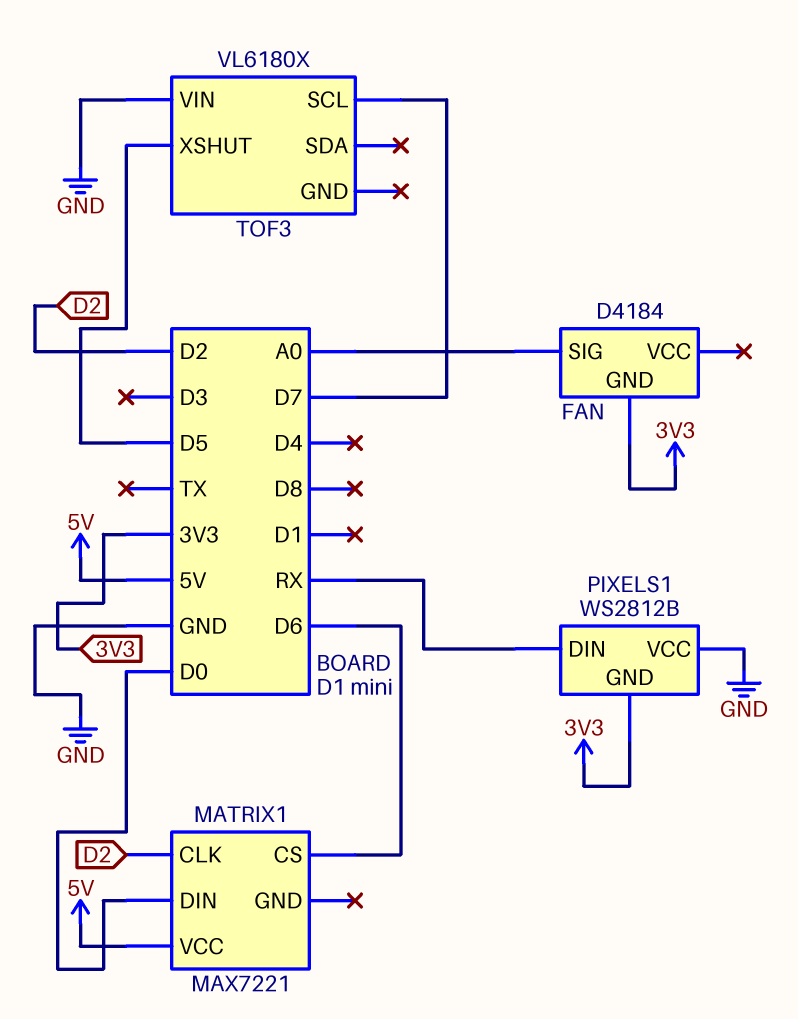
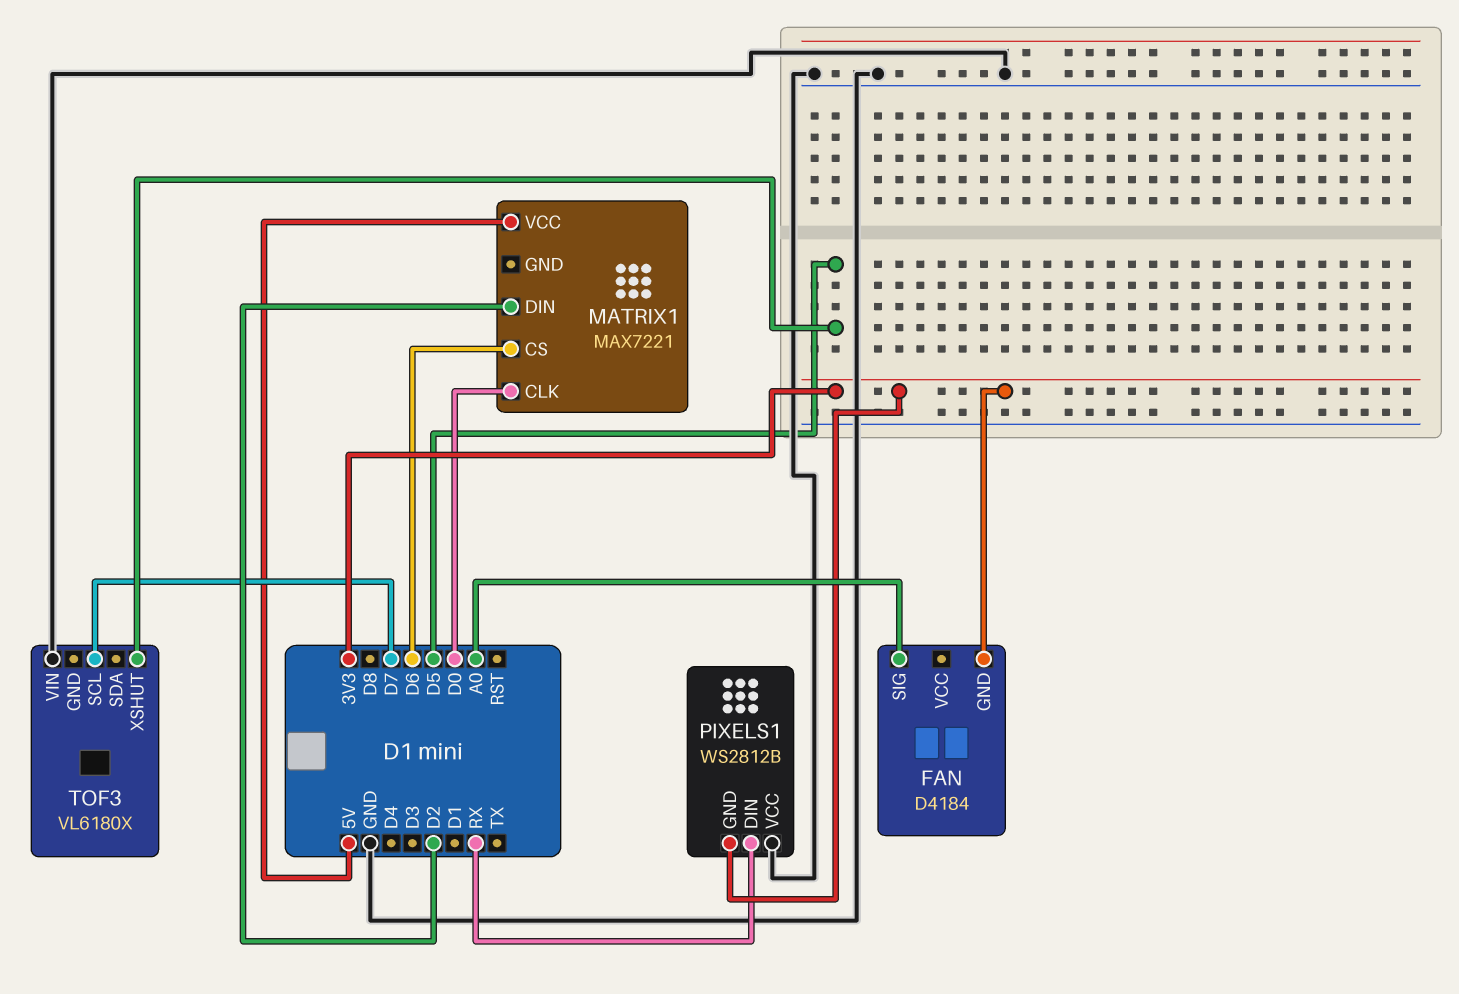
MATRIX1 pin CLK: D2 -> D0
MATRIX1 pin DIN: D0 -> D2

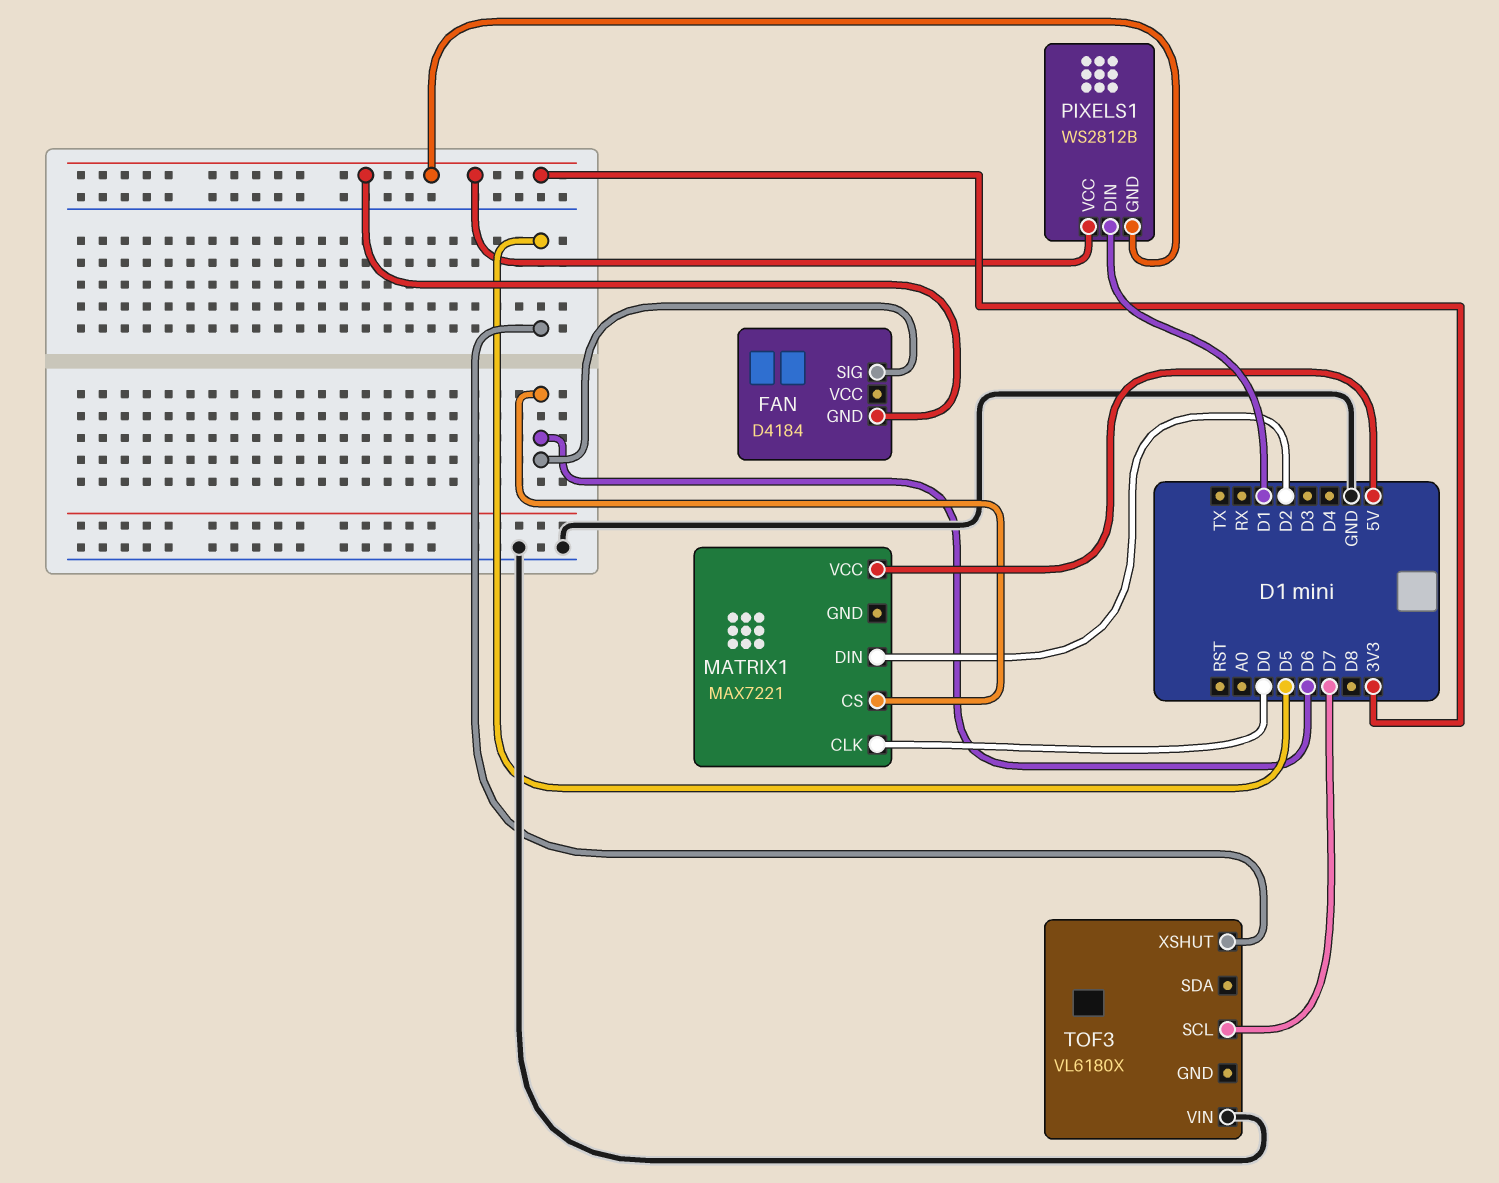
FAN pin SIG: A0 -> D6
PIXELS1 pin DIN: RX -> D1
PIXELS1 pin VCC: GND -> 3V3

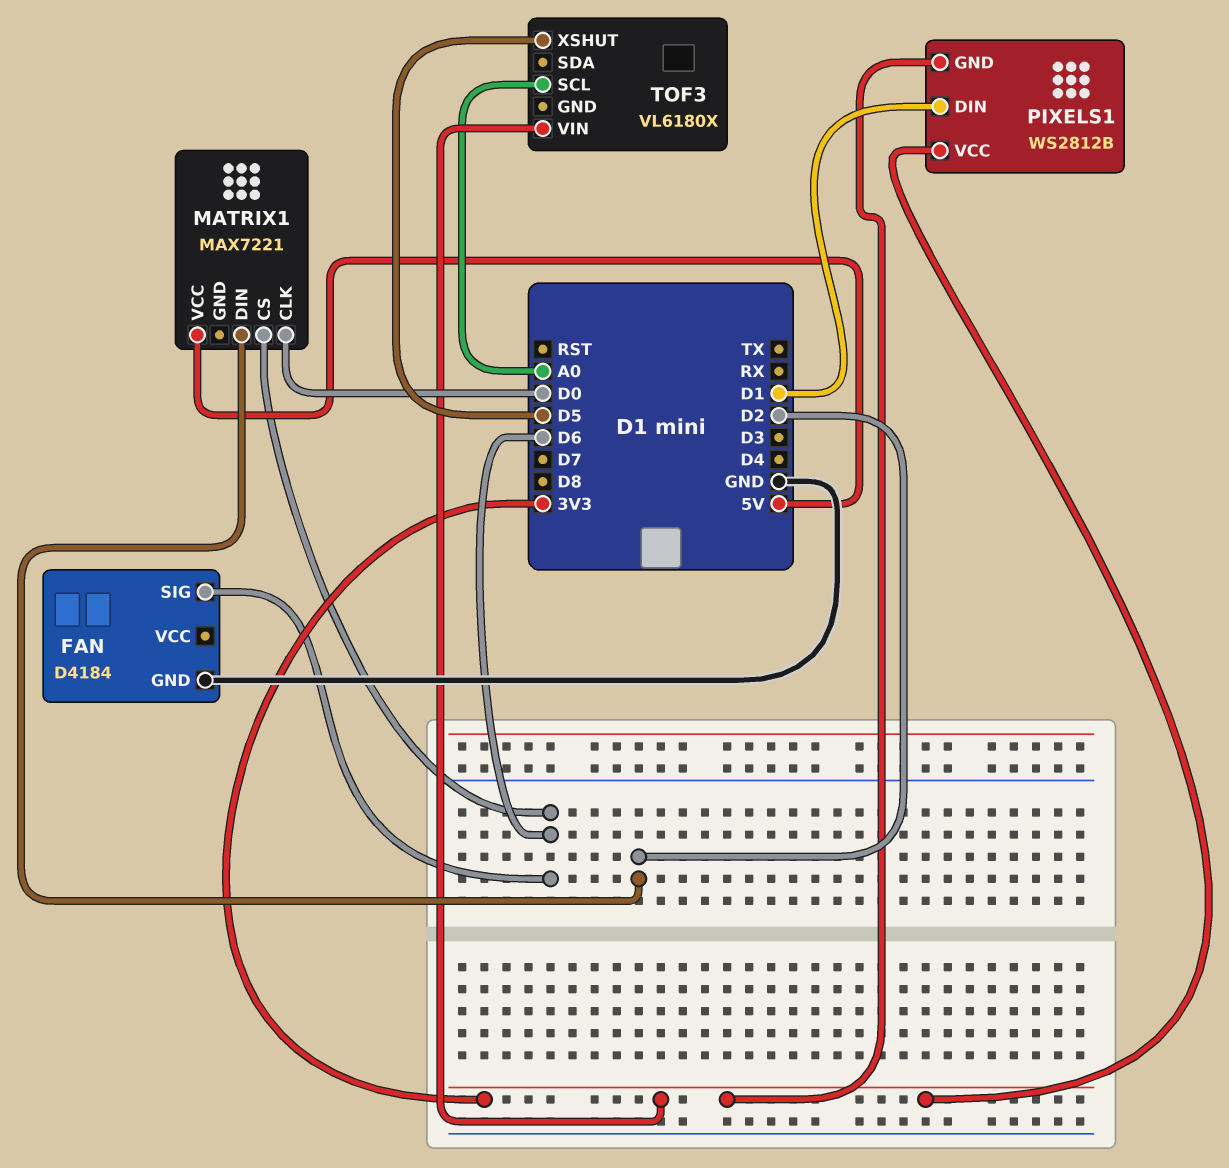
FAN pin GND: 3V3 -> GND
TOF3 pin SCL: D7 -> A0
TOF3 pin VIN: GND -> 3V3

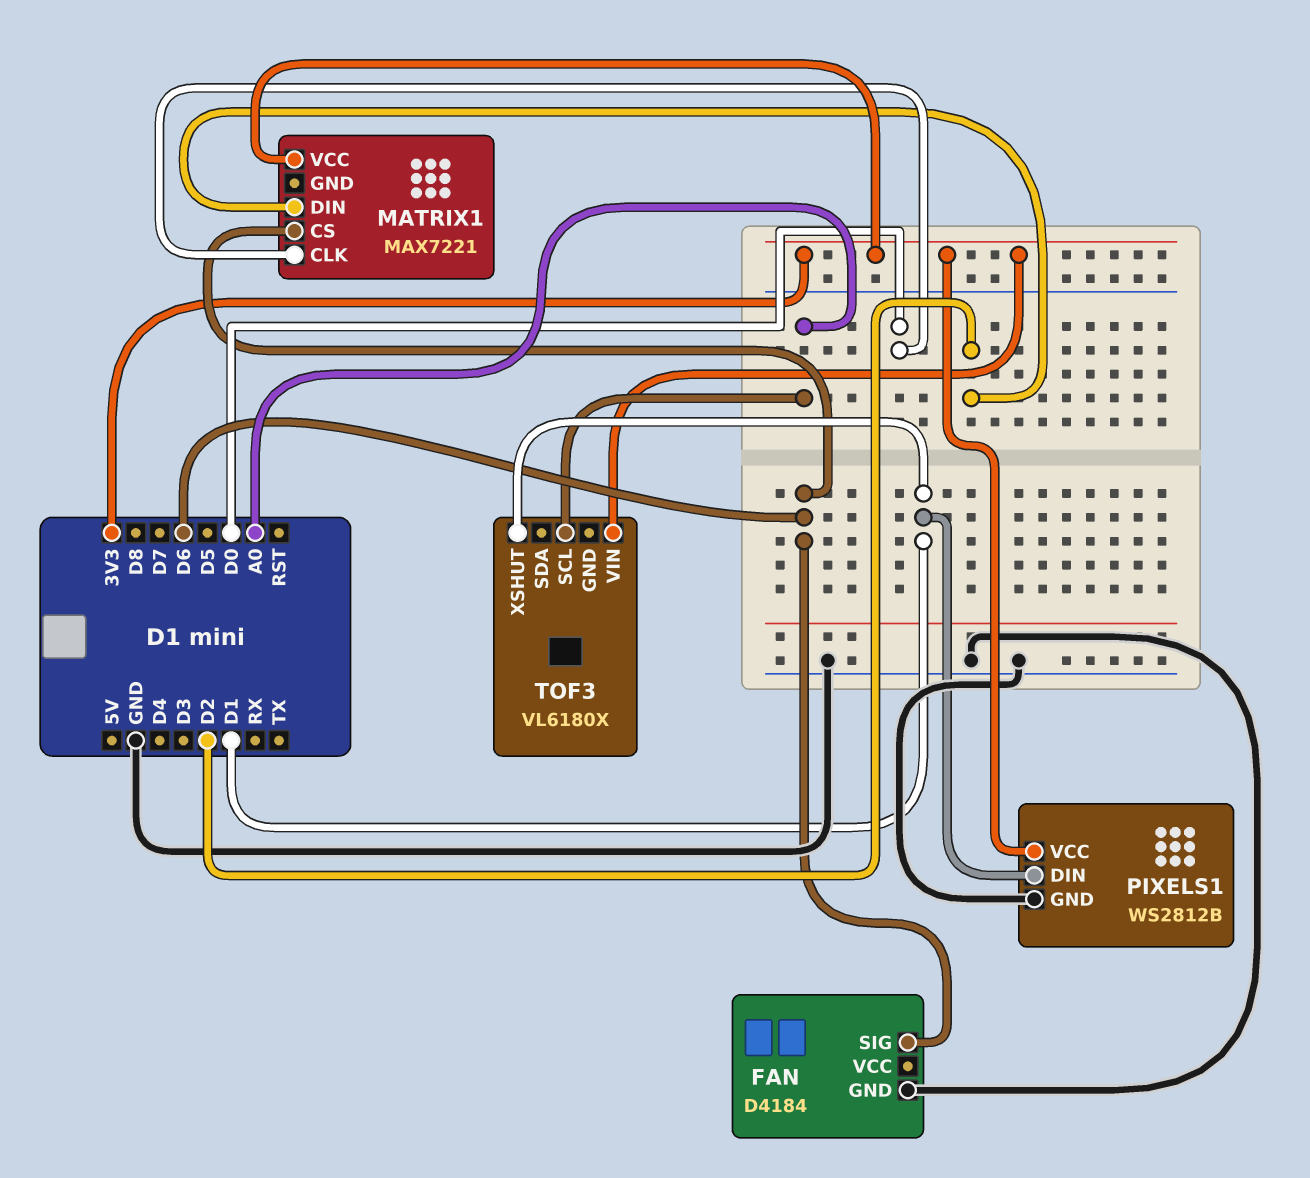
MATRIX1 pin VCC: 5V -> 3V3
PIXELS1 pin GND: 3V3 -> GND
TOF3 pin XSHUT: D5 -> D1

